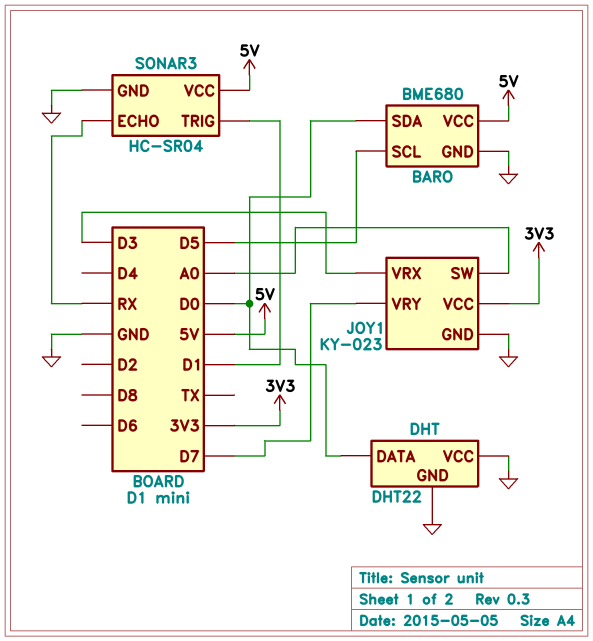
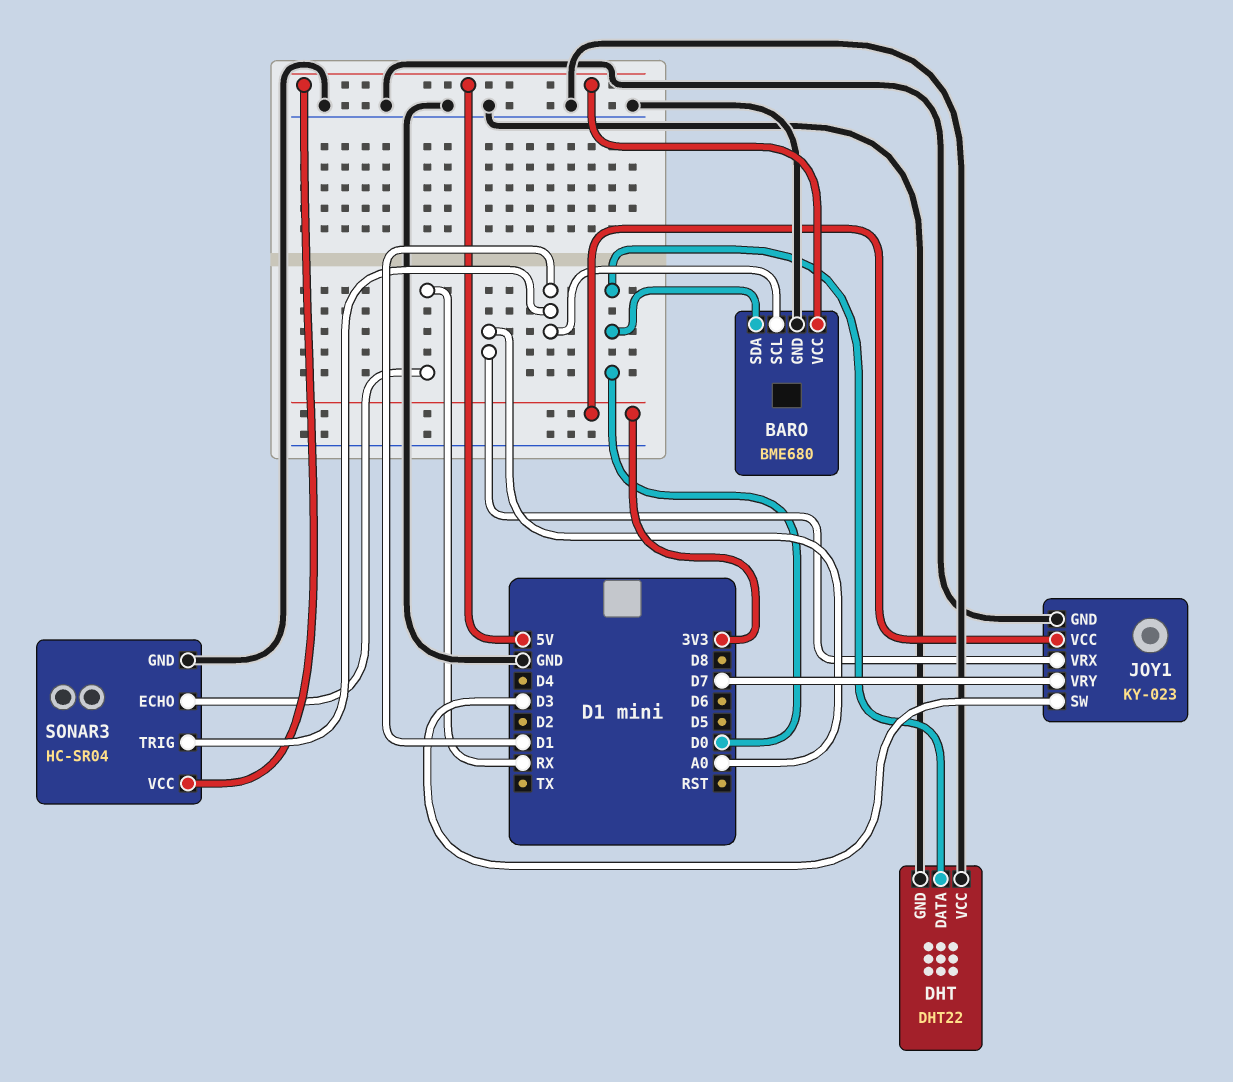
BARO pin SCL: D5 -> D1
JOY1 pin SW: A0 -> D3
JOY1 pin VRX: D3 -> A0

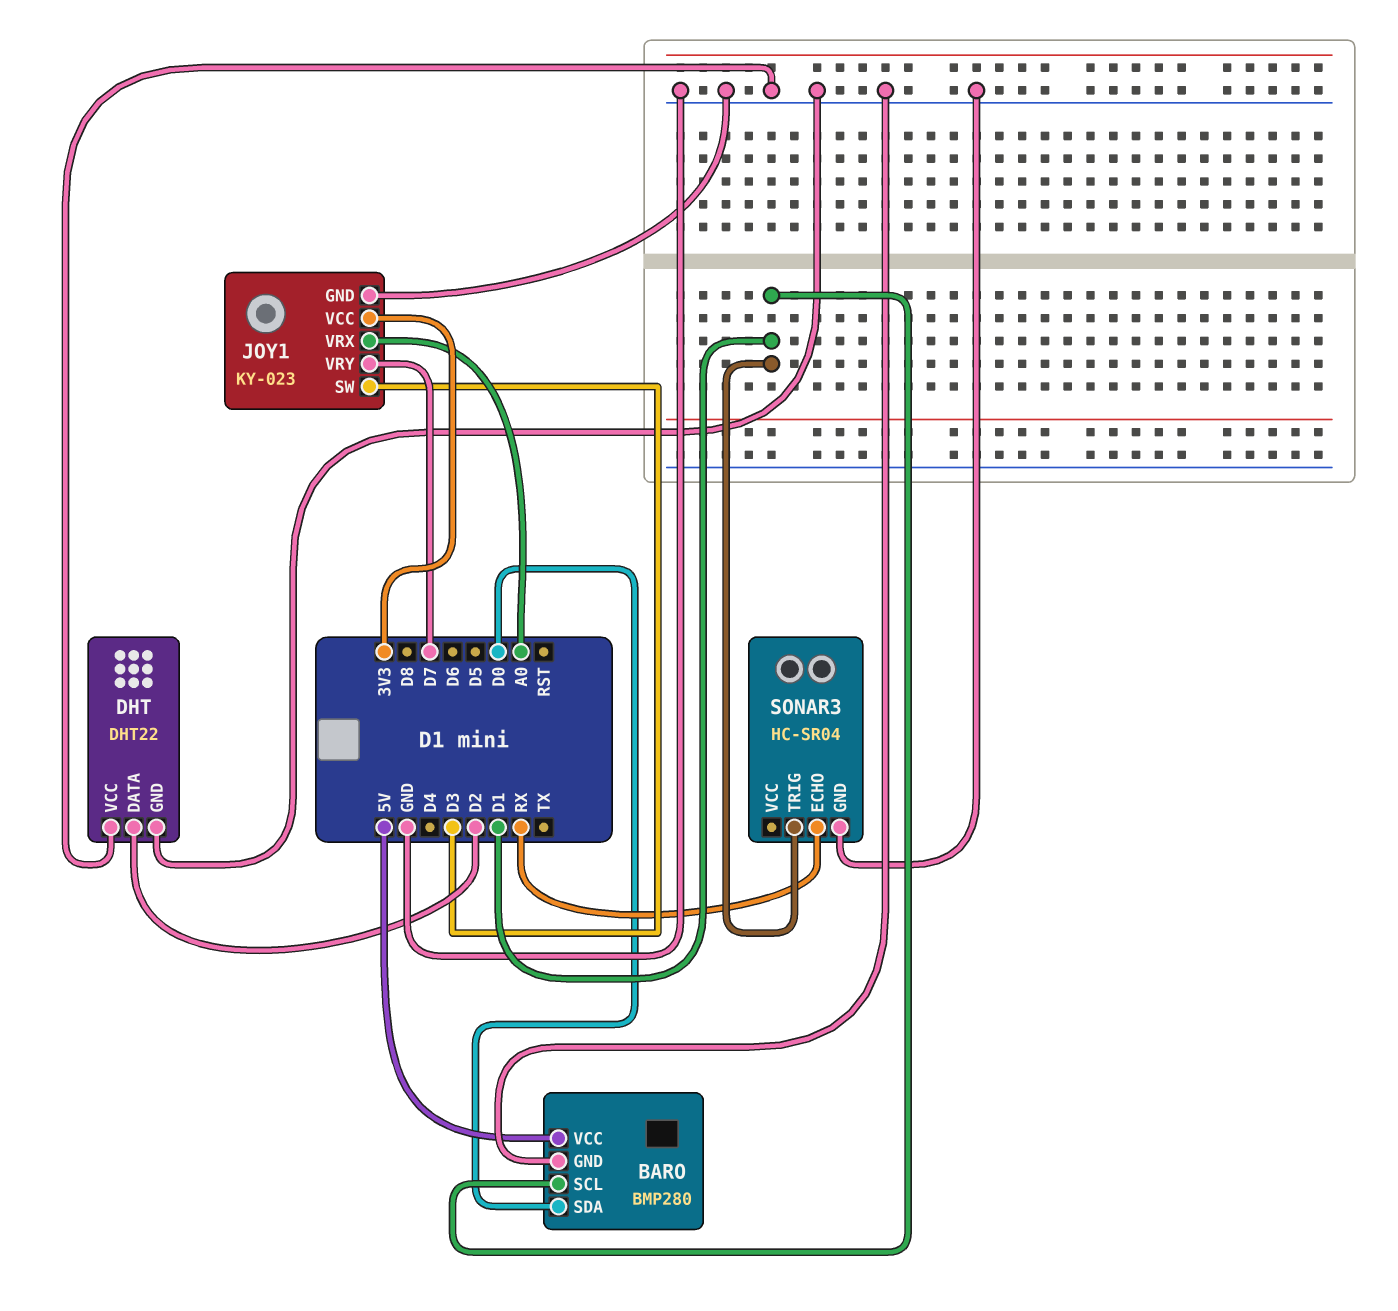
BARO: BME680 -> BMP280
DHT pin DATA: D0 -> D2
SONAR3 pin VCC: 5V -> none

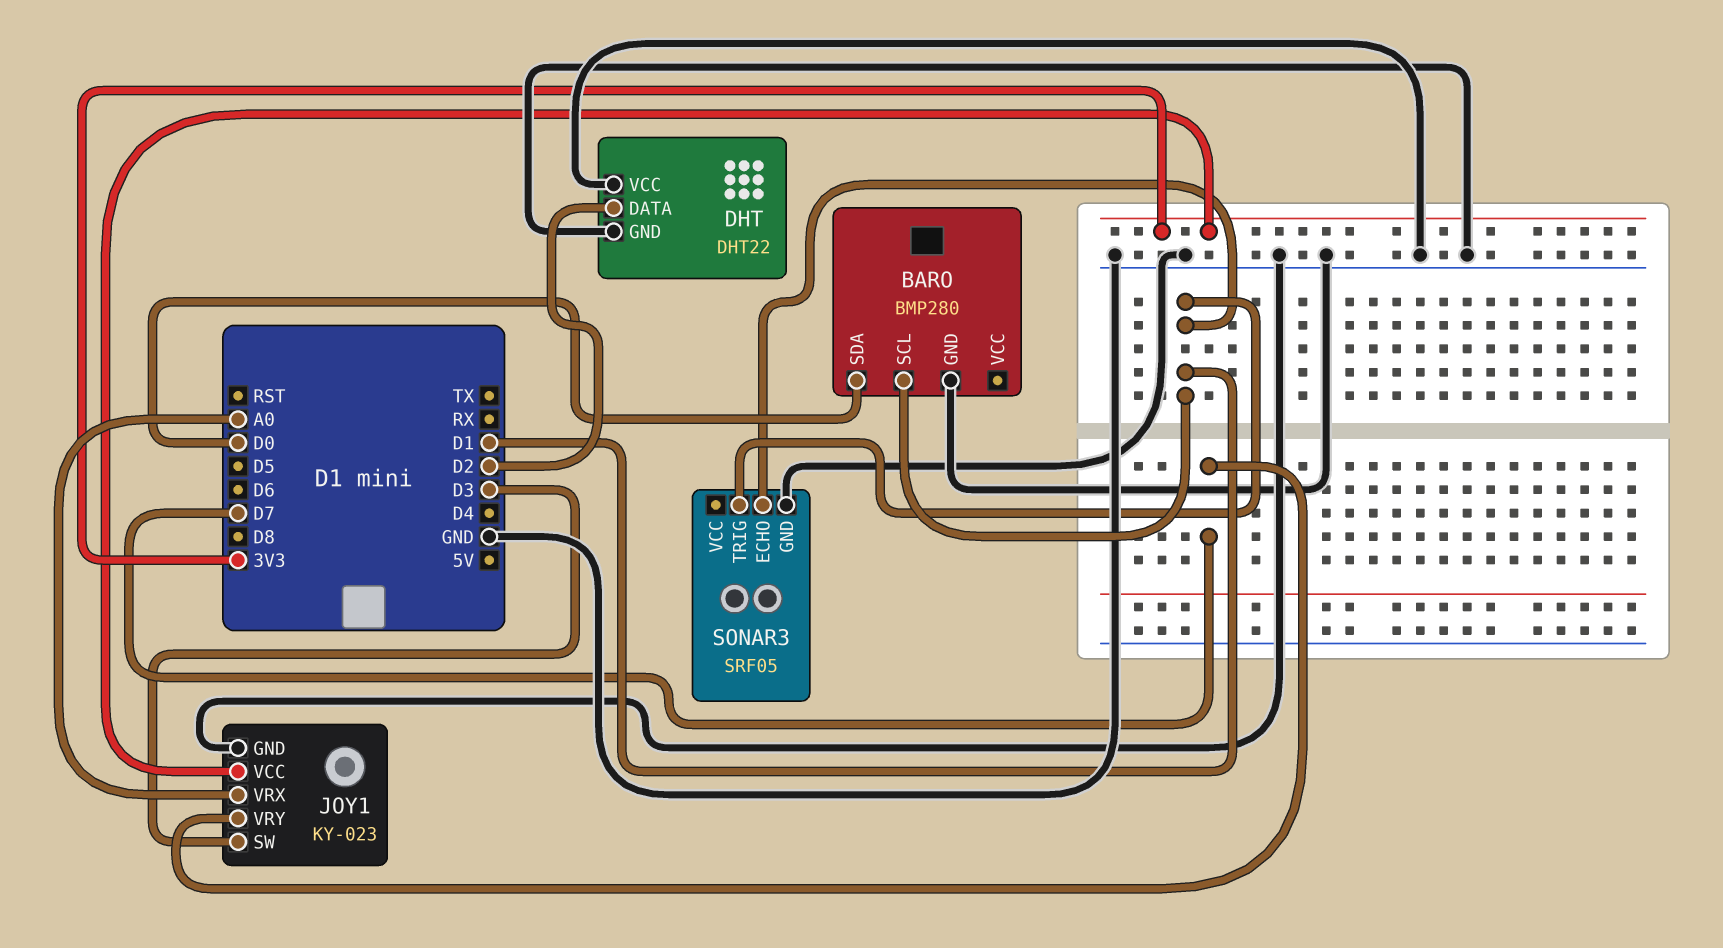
BARO pin VCC: 5V -> none
SONAR3: HC-SR04 -> SRF05
SONAR3 pin ECHO: RX -> D1

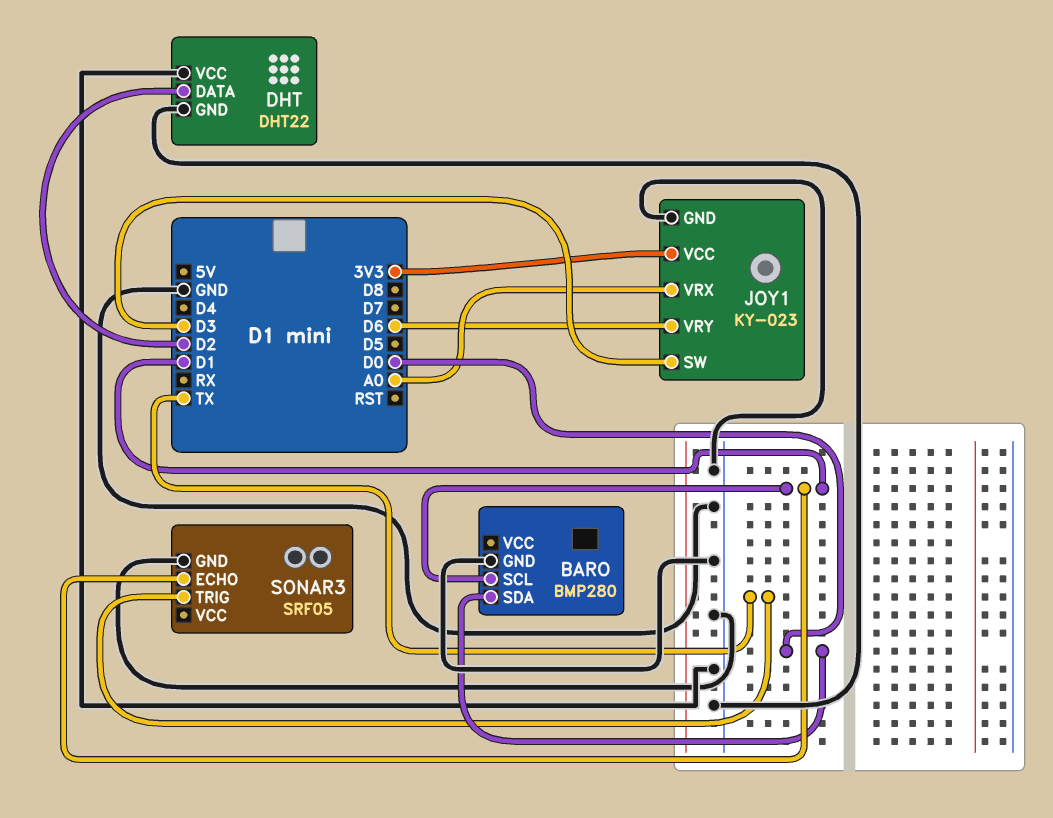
JOY1 pin VRY: D7 -> D6
SONAR3 pin TRIG: D1 -> TX

